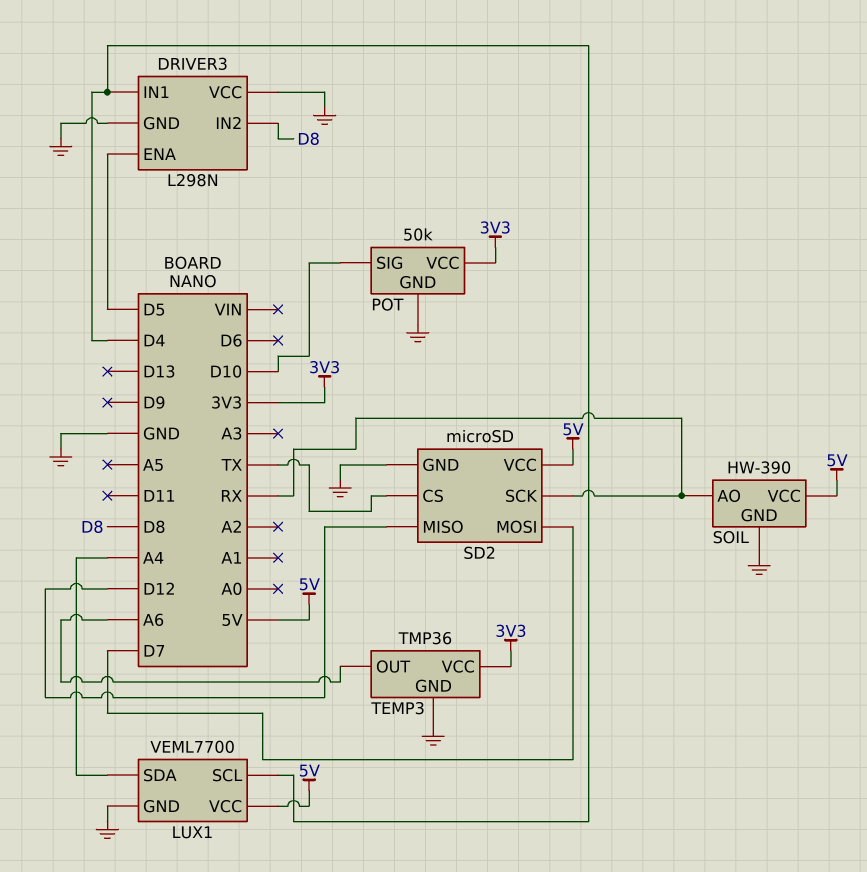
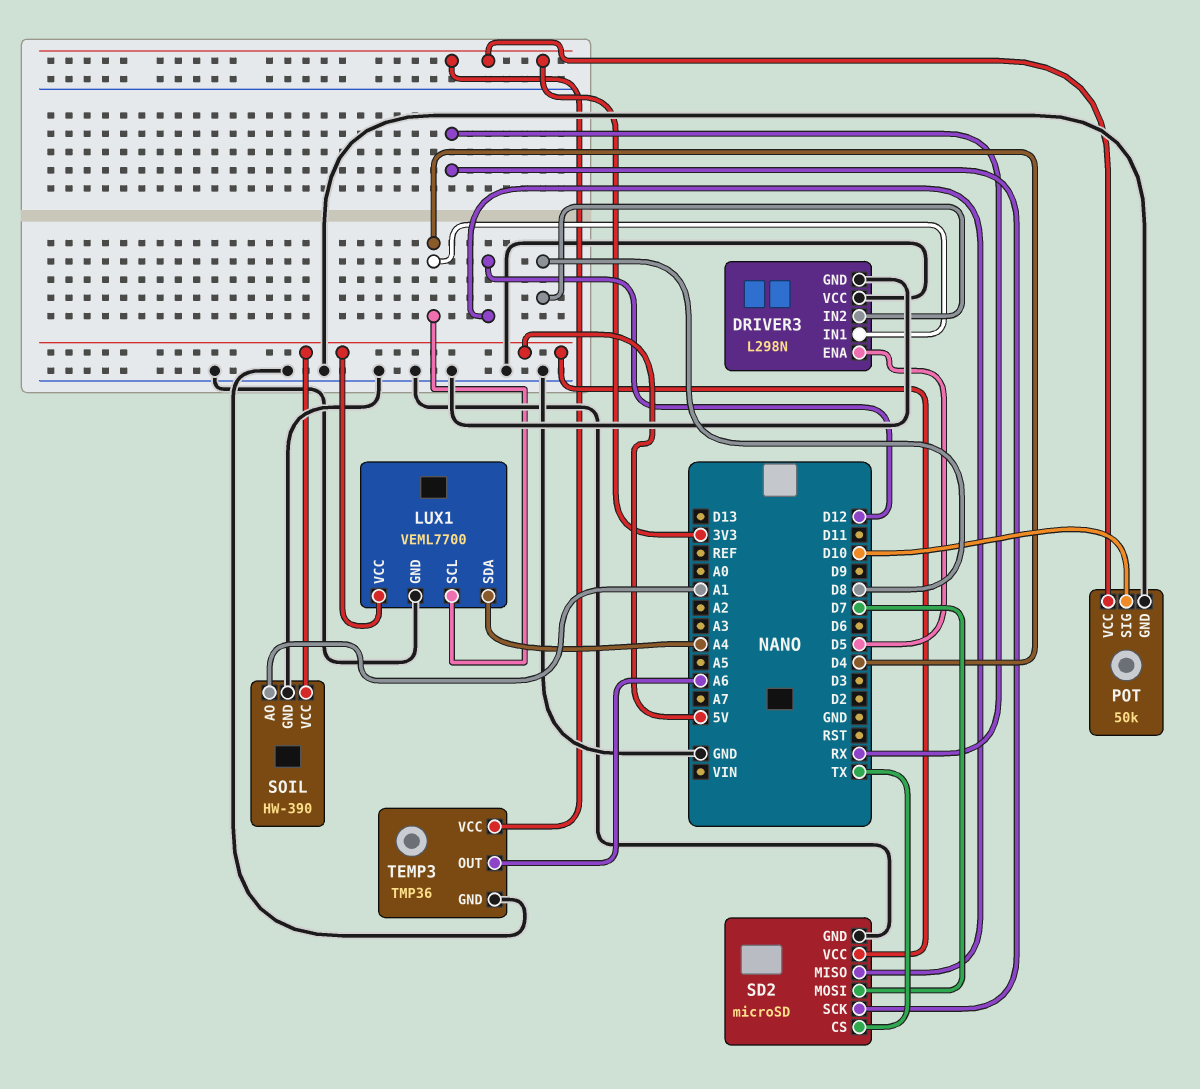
SOIL pin AO: RX -> A1

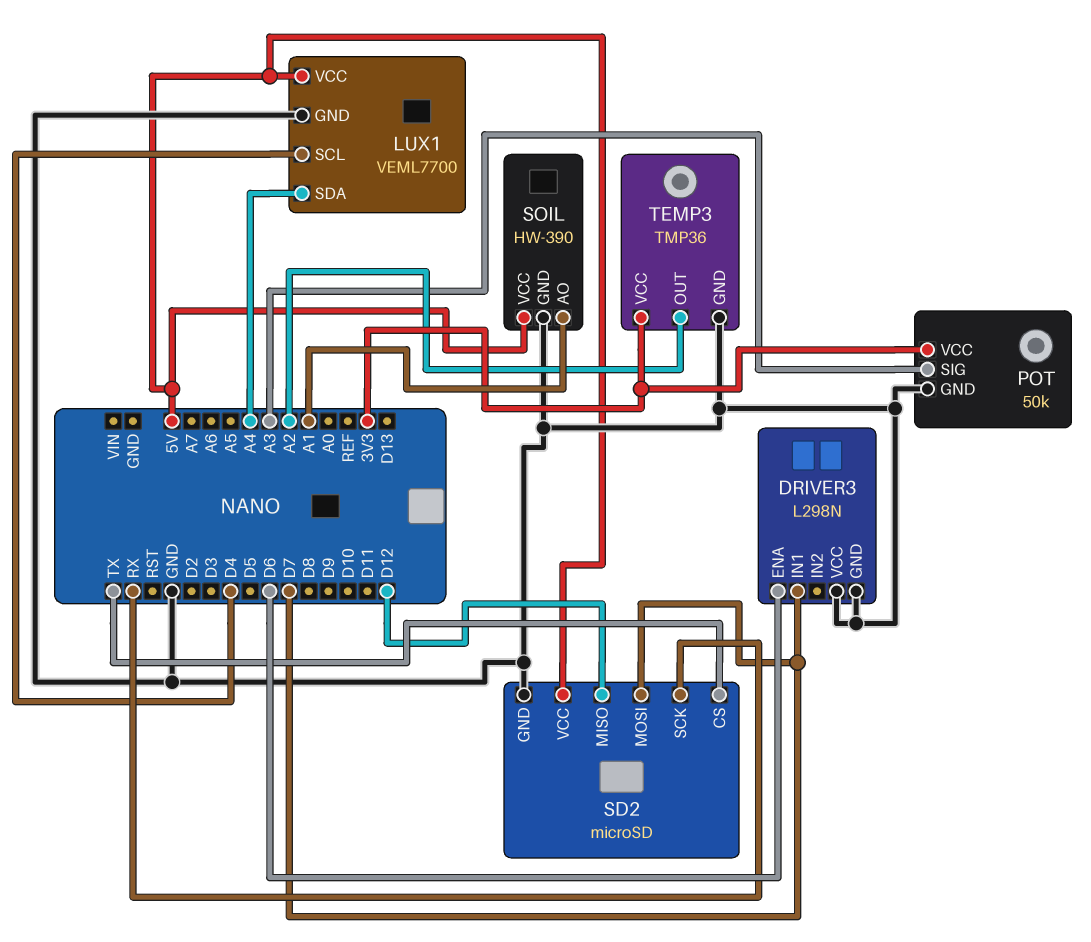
DRIVER3 pin ENA: D5 -> D6
DRIVER3 pin IN1: D4 -> D7
DRIVER3 pin IN2: D8 -> none
POT pin SIG: D10 -> A3
TEMP3 pin OUT: A6 -> A2

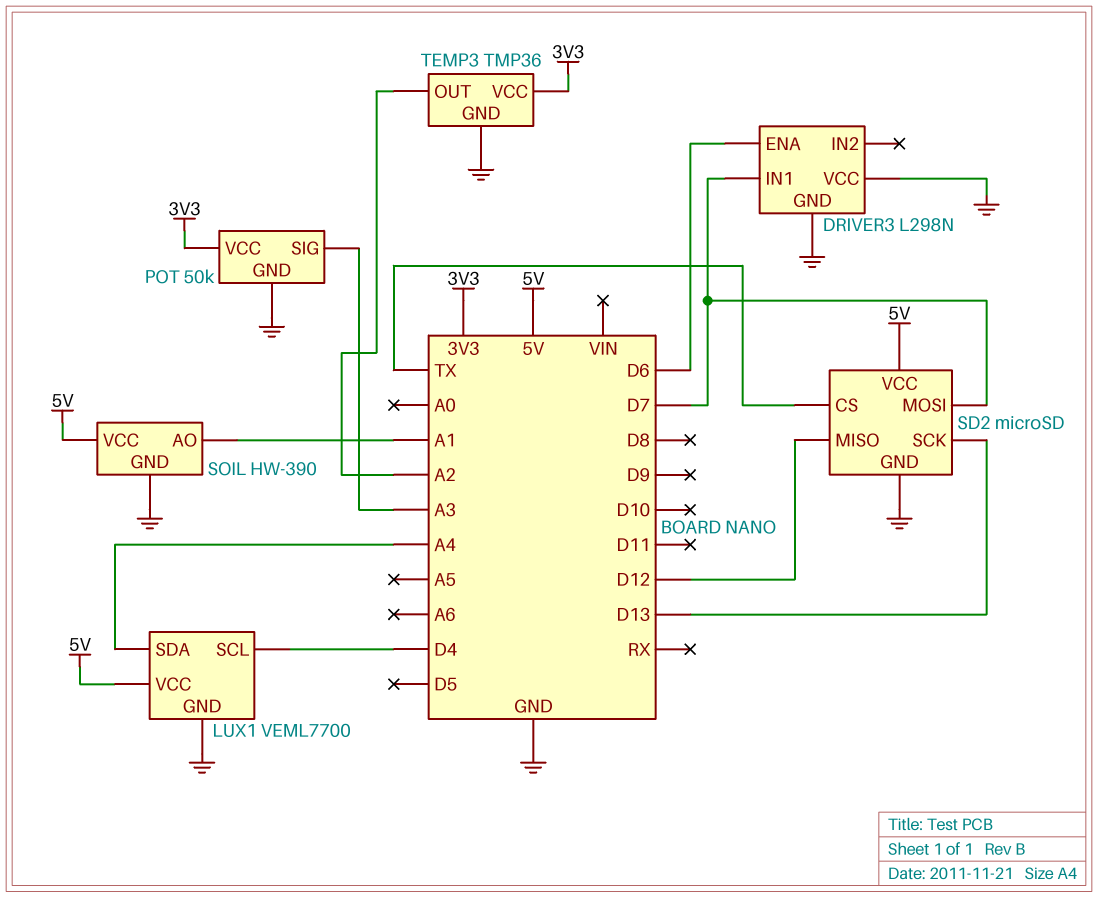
SD2 pin SCK: RX -> D13

